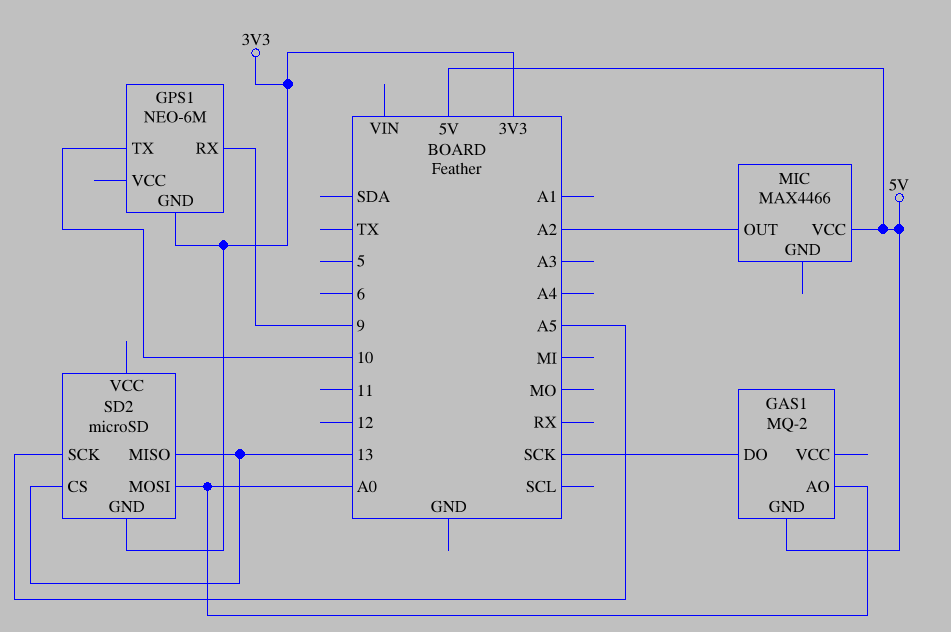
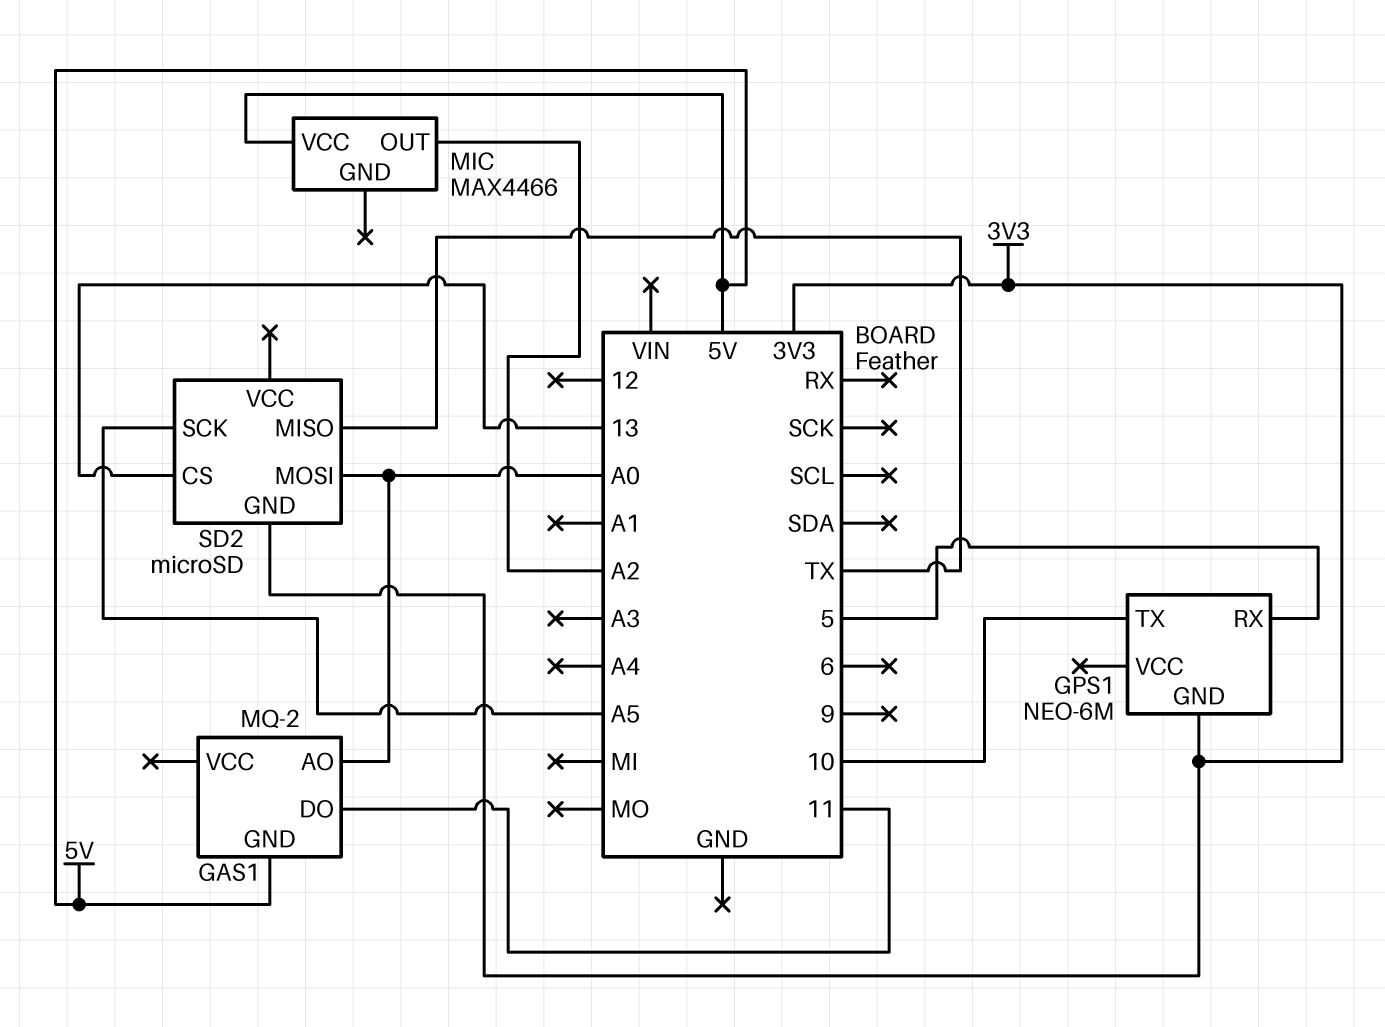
GAS1 pin DO: SCK -> 11
GPS1 pin RX: 9 -> 5
SD2 pin MISO: 13 -> TX

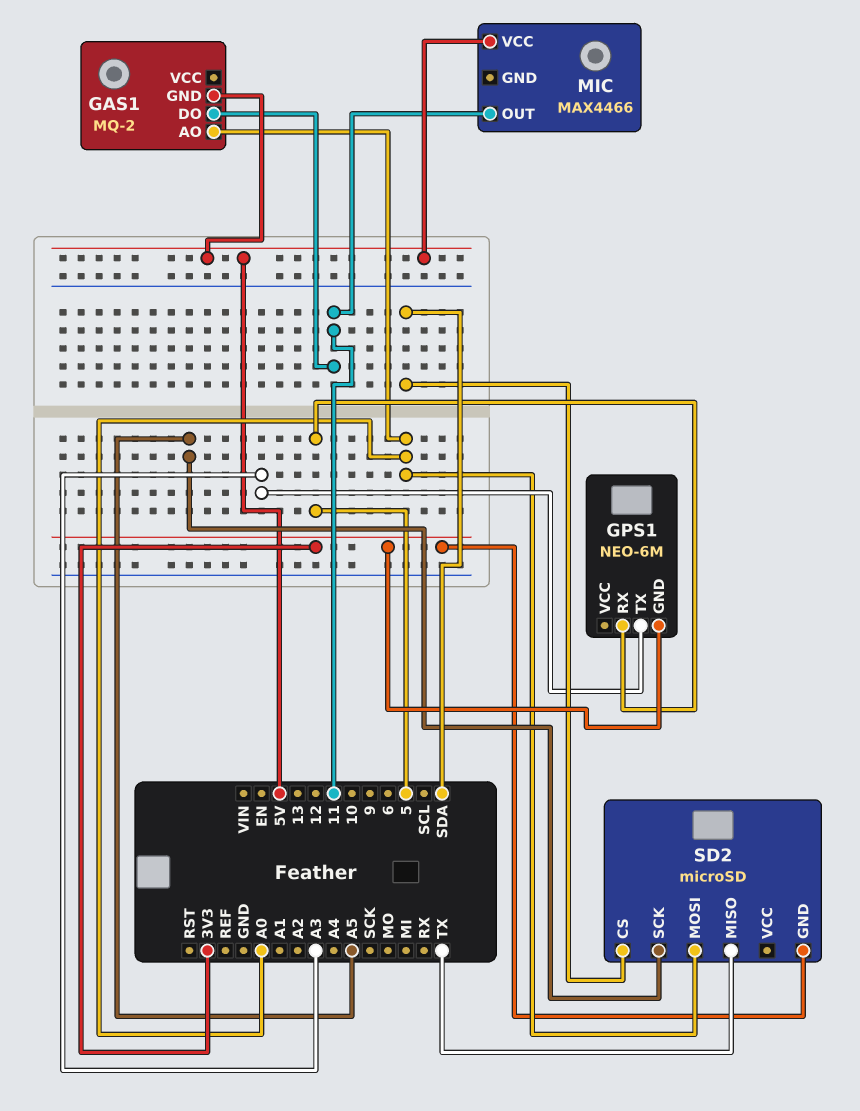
GPS1 pin TX: 10 -> A3
MIC pin OUT: A2 -> 11
SD2 pin CS: 13 -> SDA

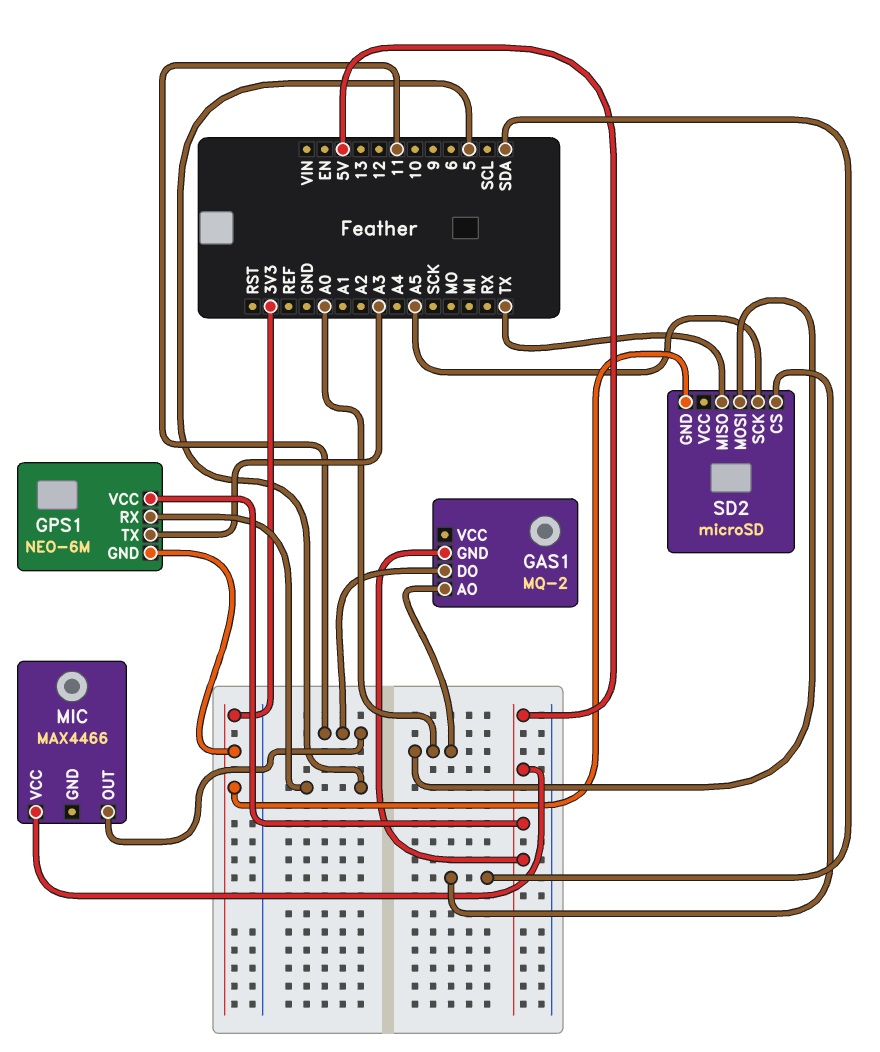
GPS1 pin VCC: none -> 5V

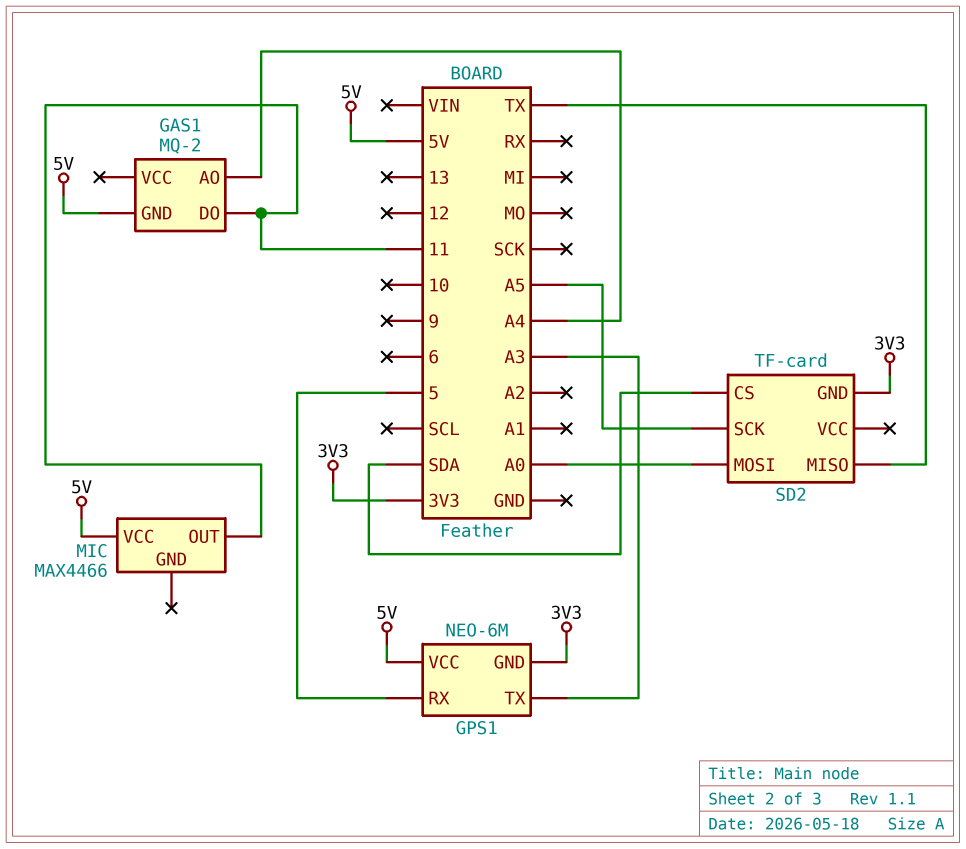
GAS1 pin AO: A0 -> A4
SD2: microSD -> TF-card

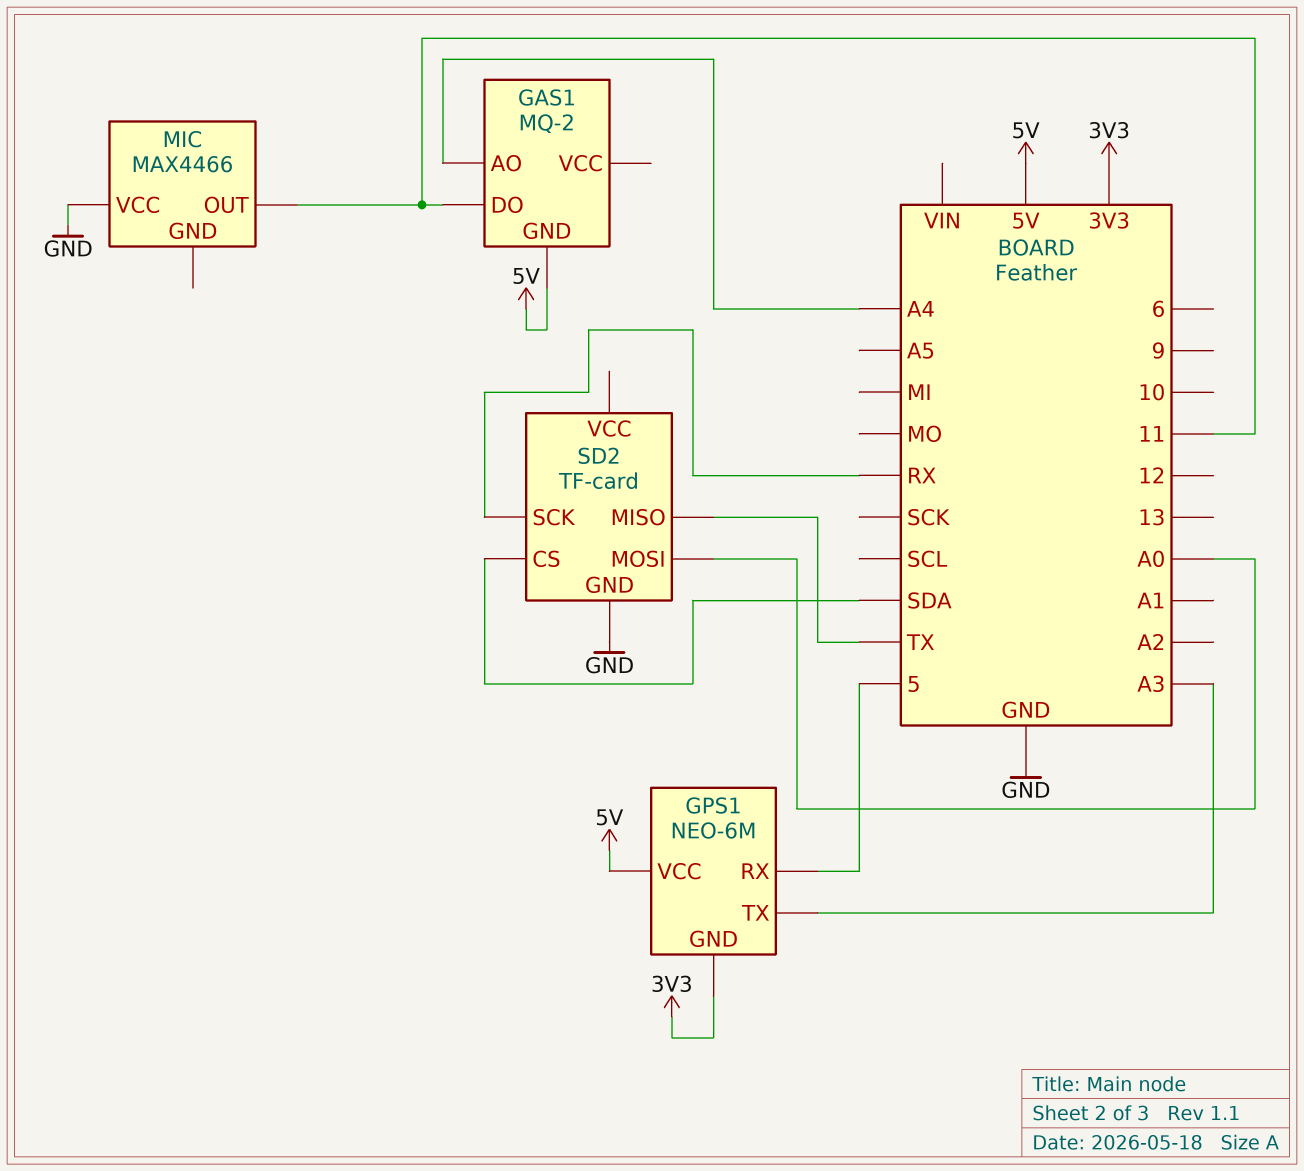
MIC pin VCC: 5V -> GND
SD2 pin GND: 3V3 -> GND
SD2 pin SCK: A5 -> RX

